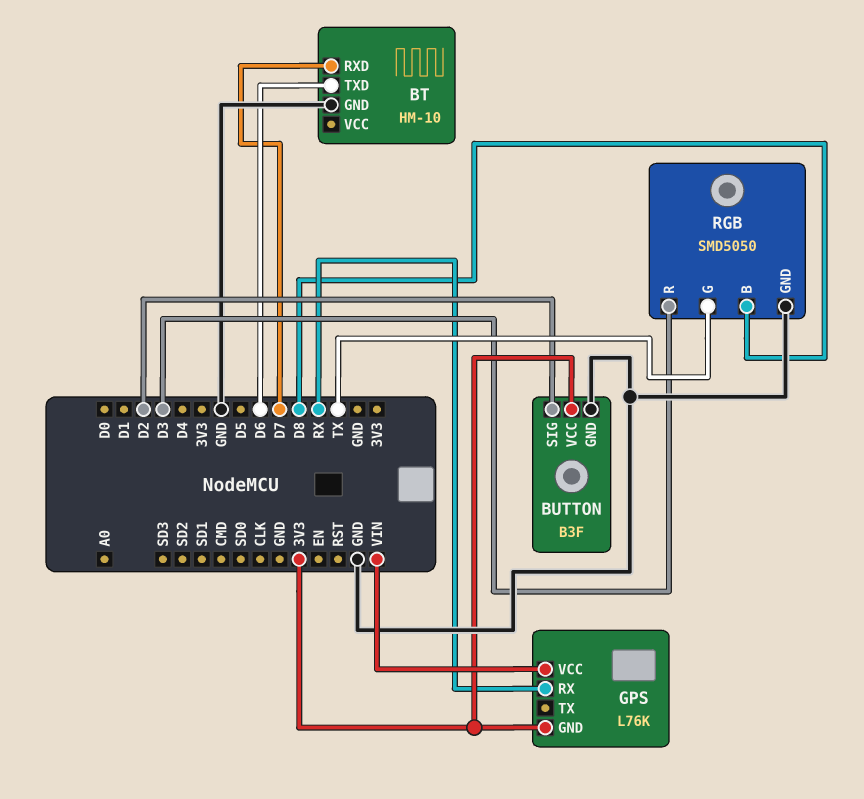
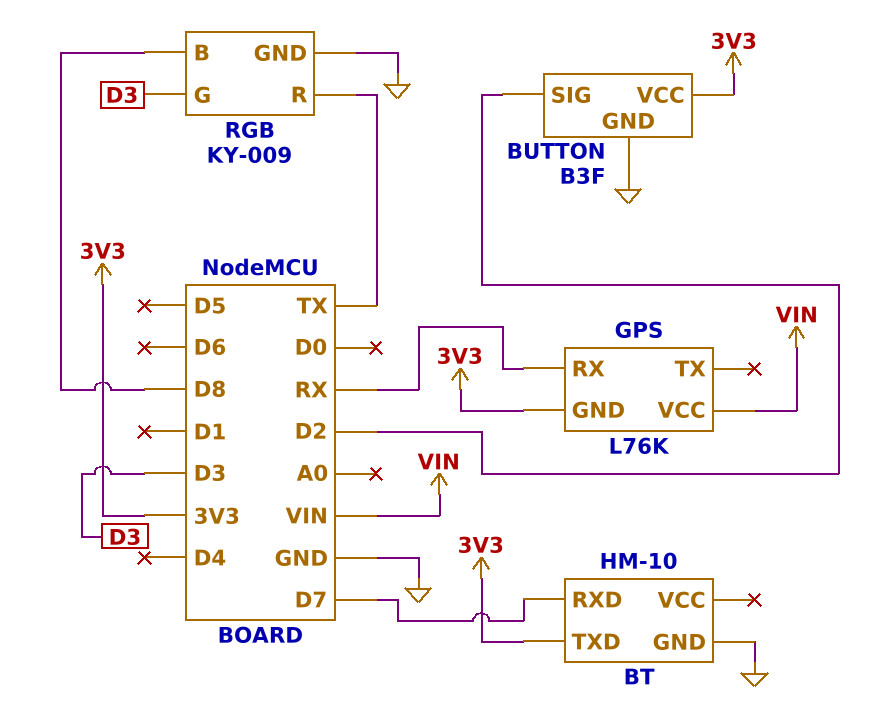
BT pin TXD: D6 -> 3V3
RGB: SMD5050 -> KY-009
RGB pin G: TX -> D3
RGB pin R: D3 -> TX

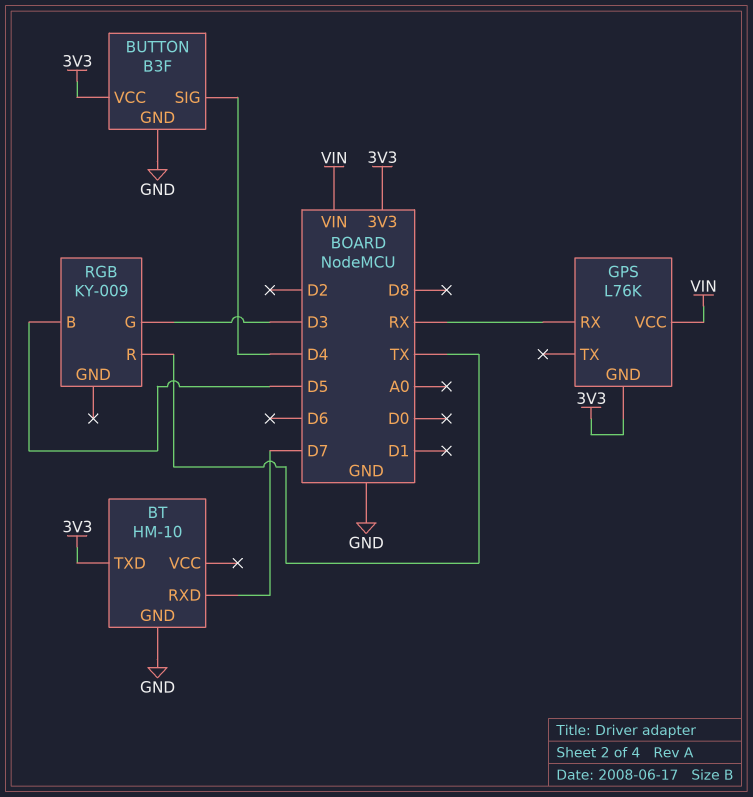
BUTTON pin SIG: D2 -> D4
RGB pin B: D8 -> D5
RGB pin GND: GND -> none

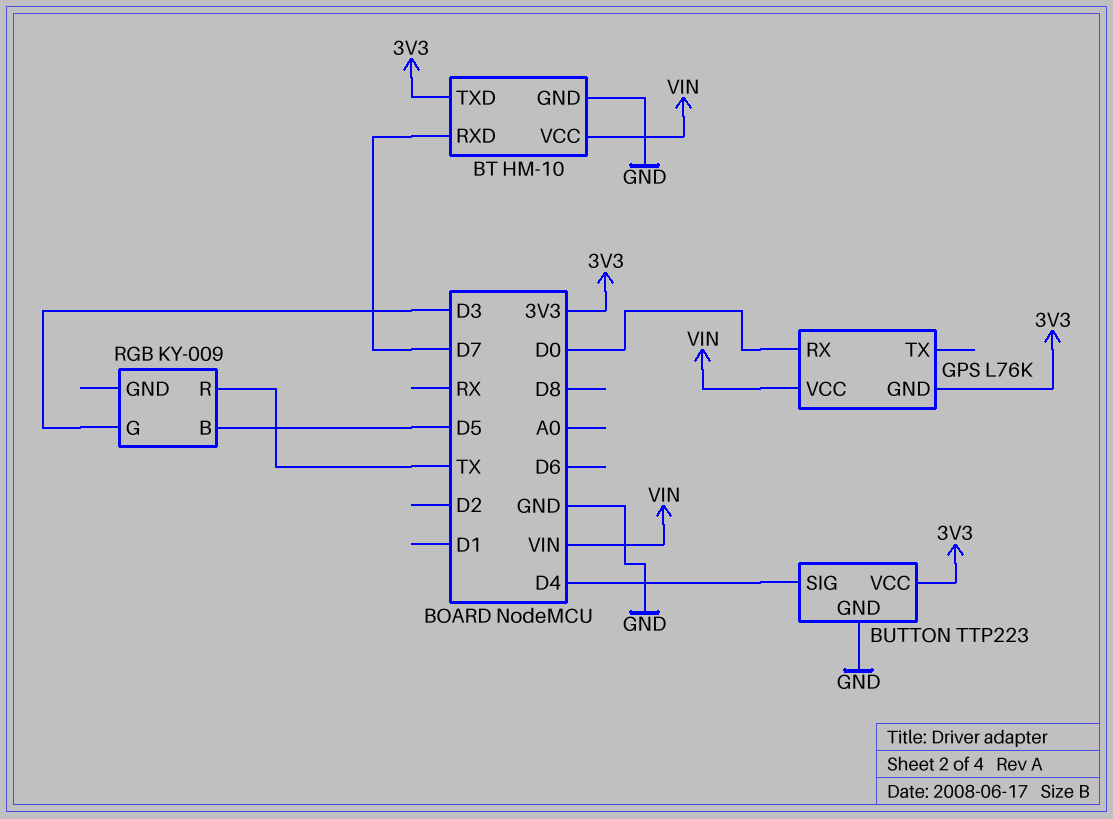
BT pin VCC: none -> VIN
BUTTON: B3F -> TTP223
GPS pin RX: RX -> D0

